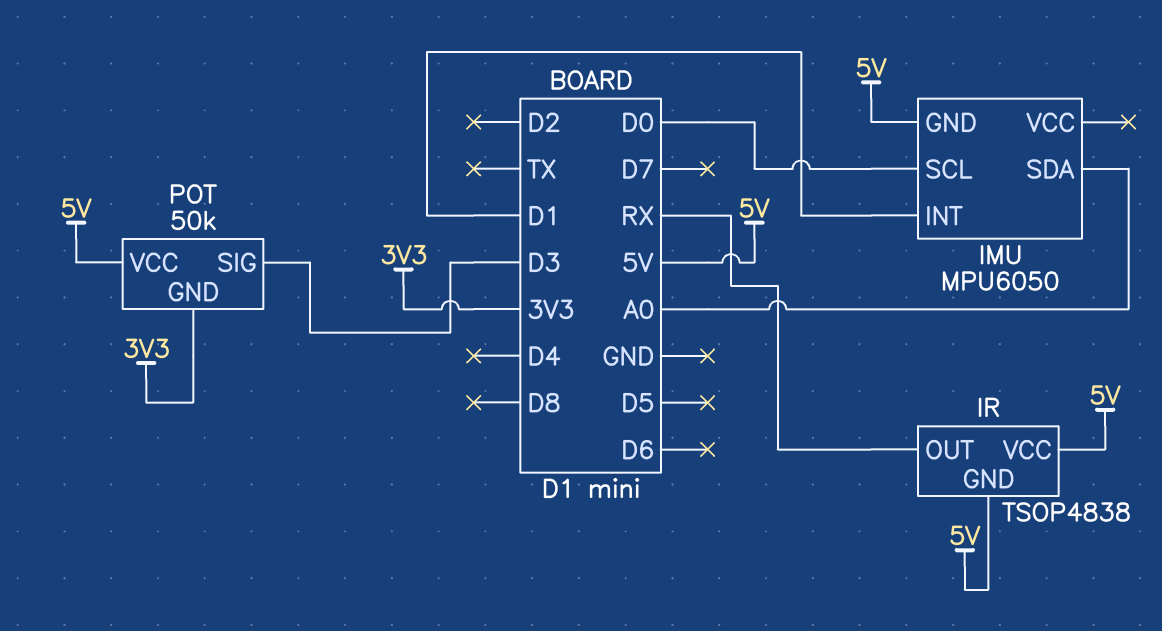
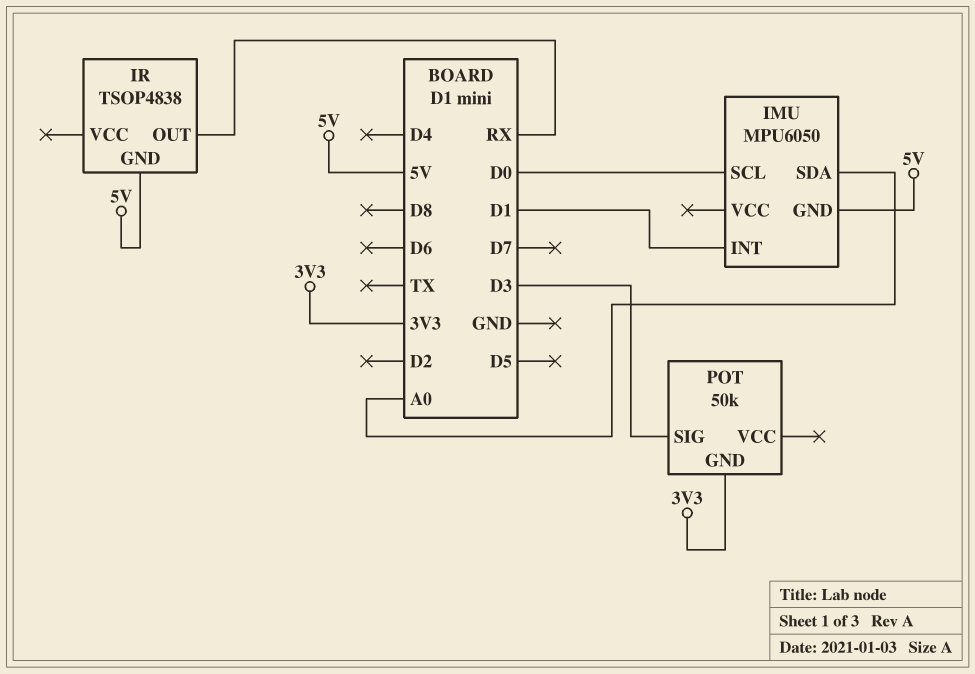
IR pin VCC: 5V -> none
POT pin VCC: 5V -> none

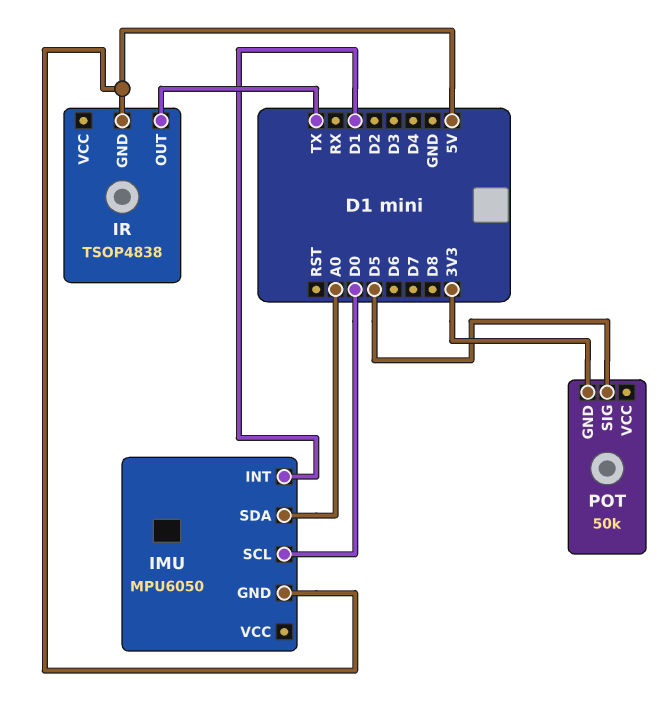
IR pin OUT: RX -> TX
POT pin SIG: D3 -> D5

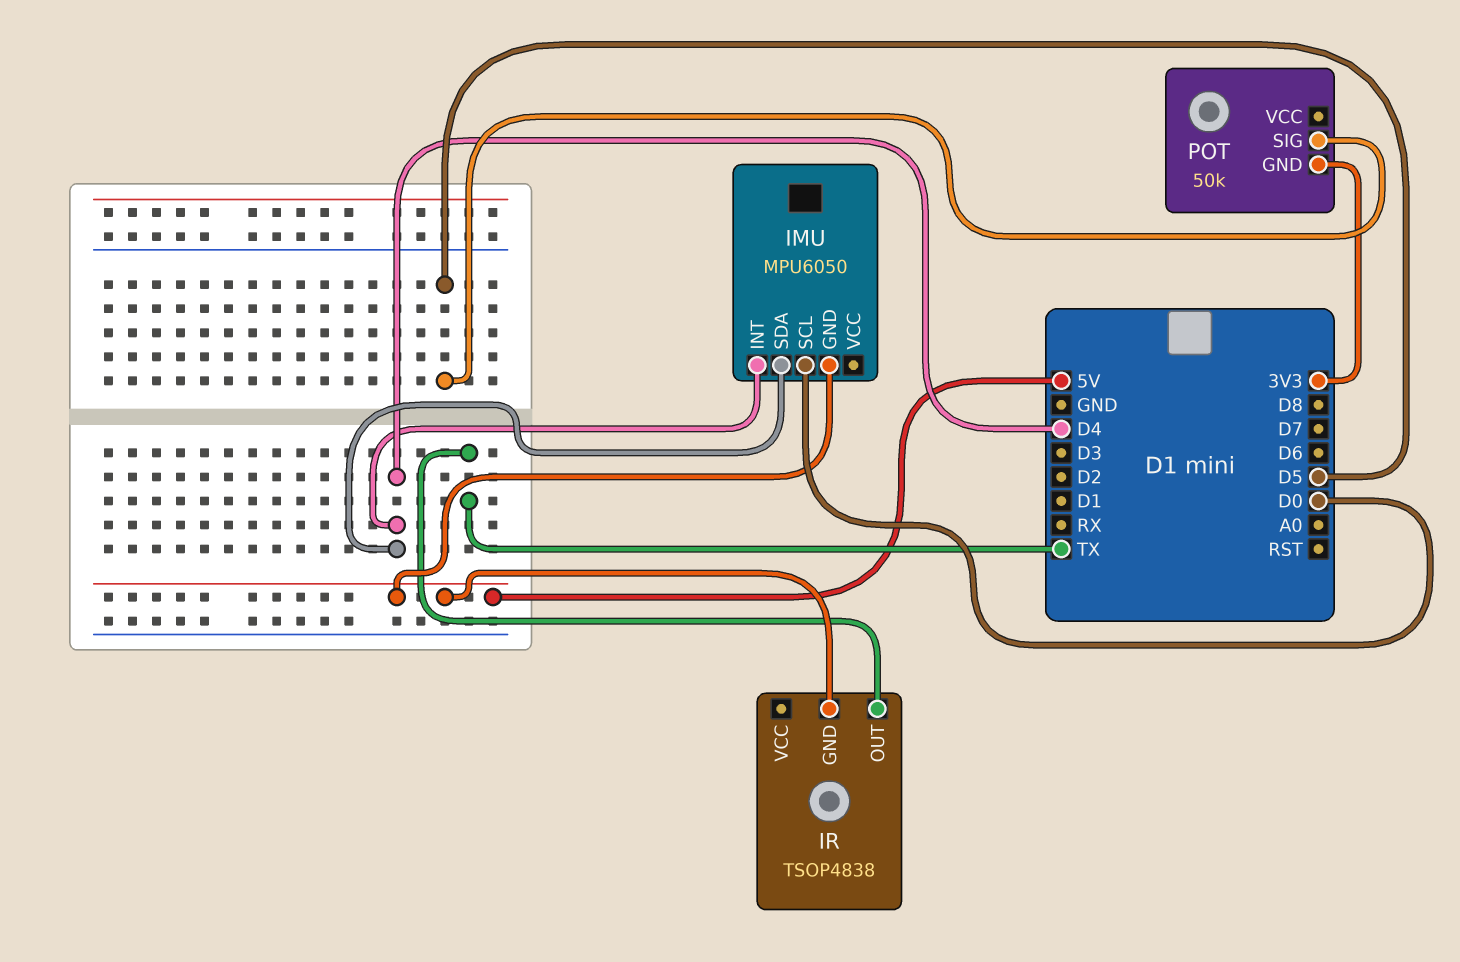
IMU pin INT: D1 -> D4
IMU pin SDA: A0 -> D4

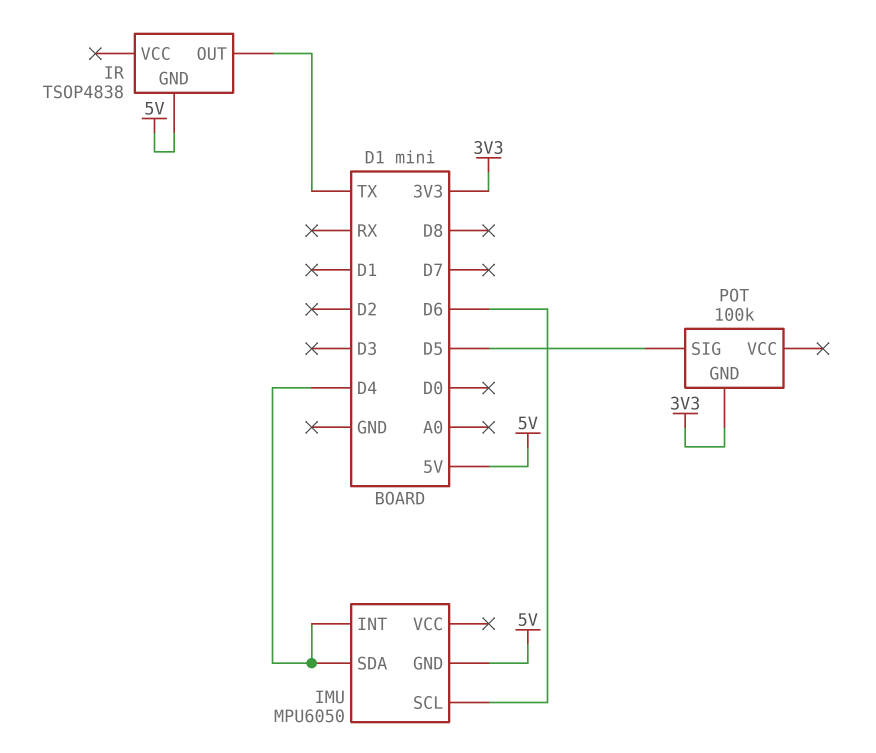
IMU pin SCL: D0 -> D6
POT: 50k -> 100k

